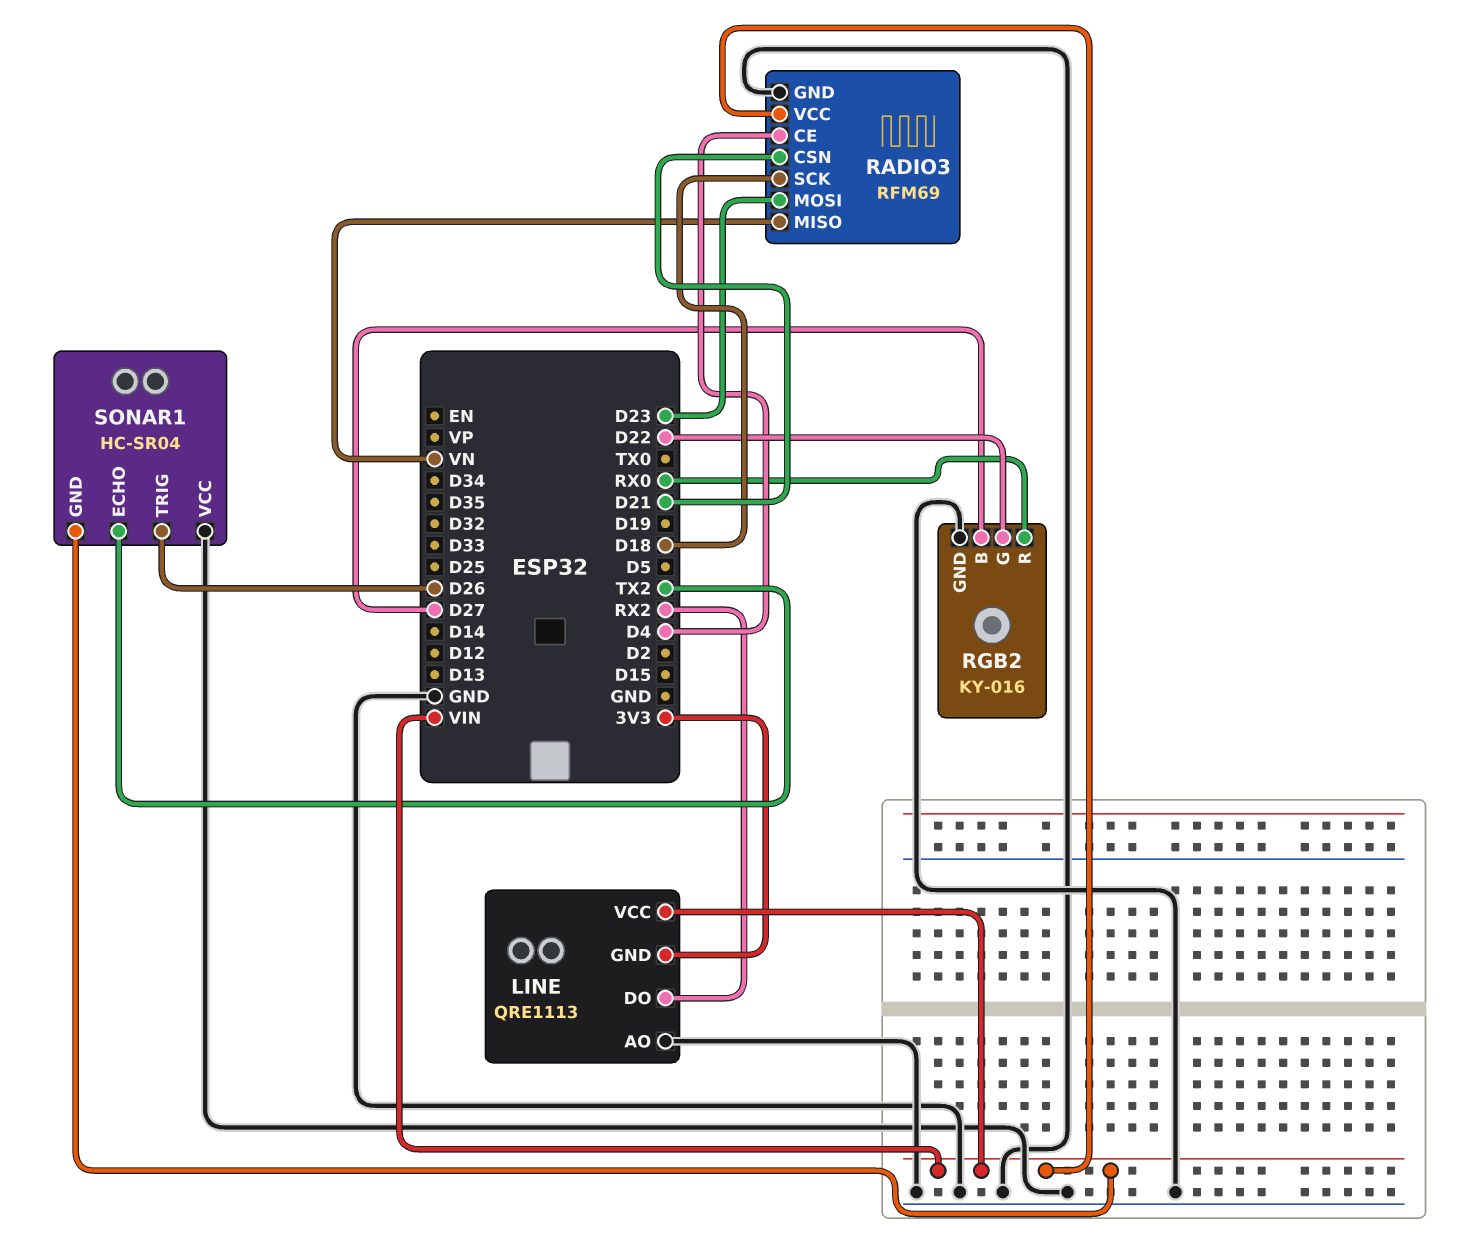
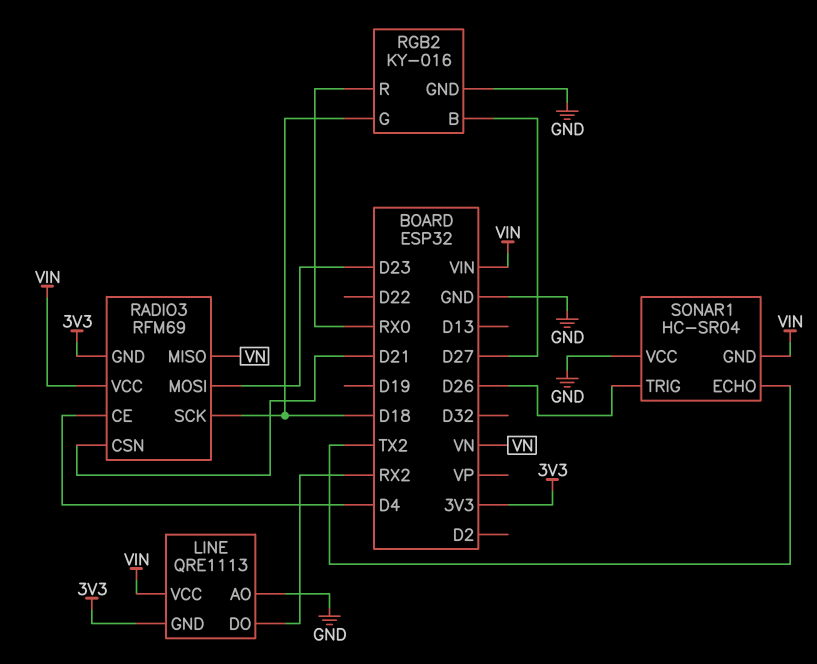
RADIO3 pin GND: GND -> 3V3
RGB2 pin G: D22 -> D18

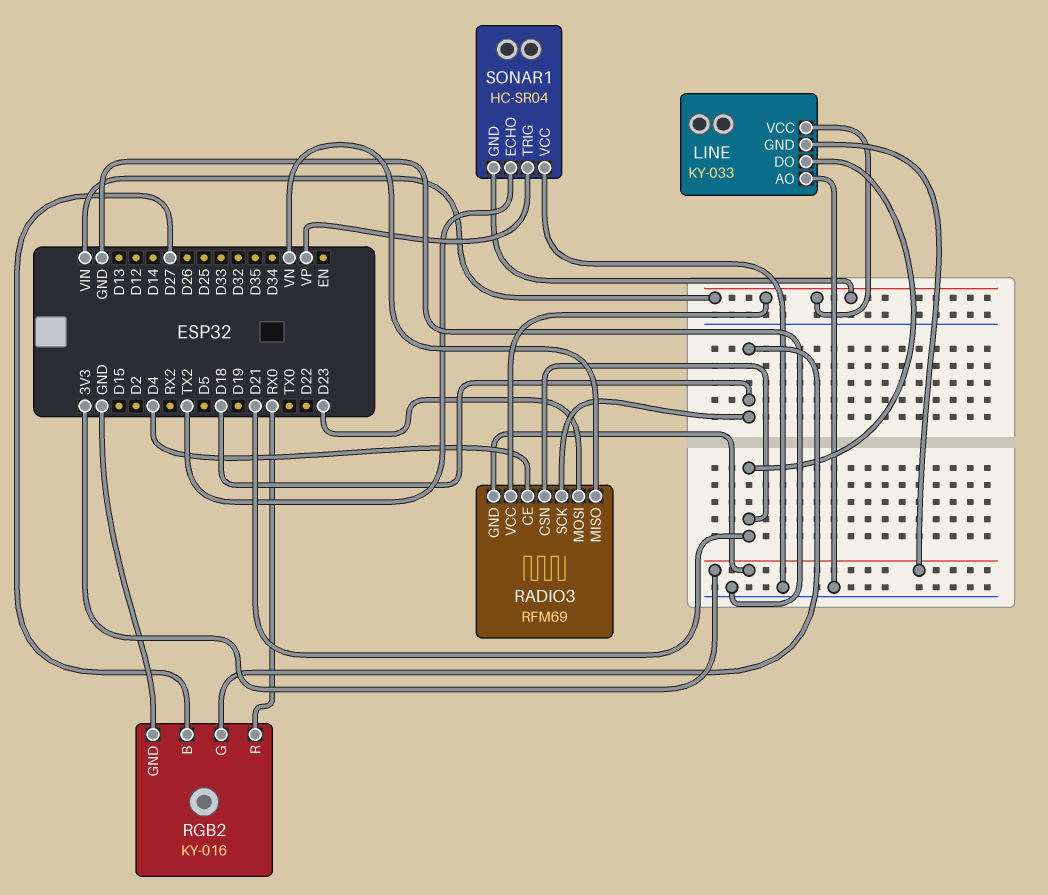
LINE: QRE1113 -> KY-033
LINE pin DO: RX2 -> D21
SONAR1 pin TRIG: D26 -> VP

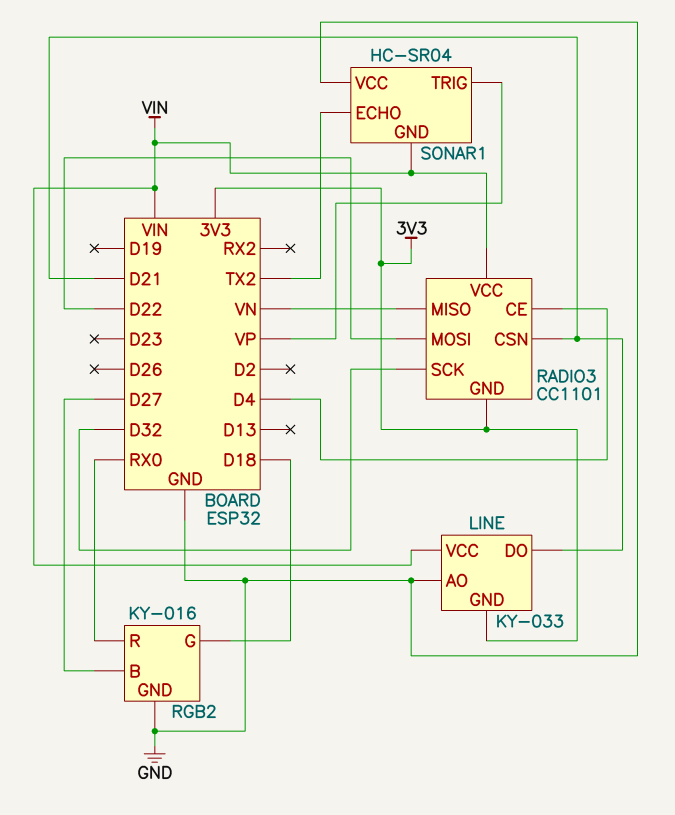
RADIO3: RFM69 -> CC1101
RADIO3 pin MOSI: D23 -> D22
RADIO3 pin SCK: D18 -> D32

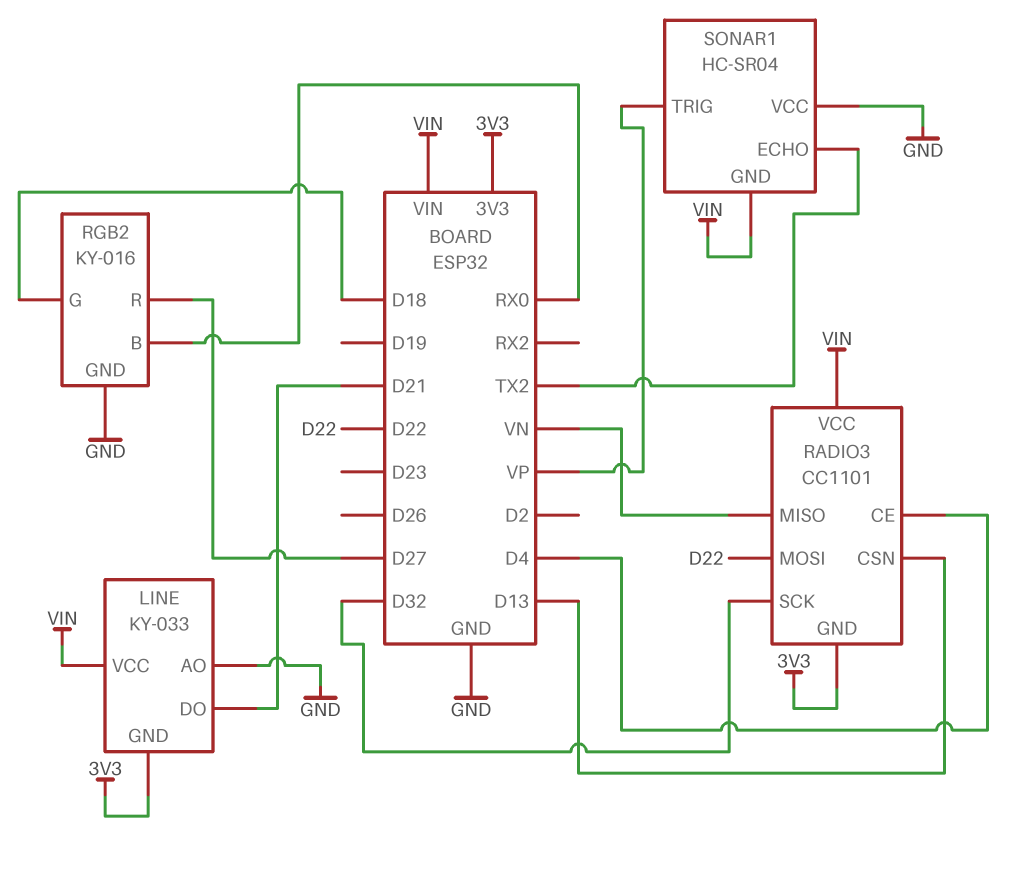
RADIO3 pin CSN: D21 -> D13
RGB2 pin B: D27 -> RX0
RGB2 pin R: RX0 -> D27

